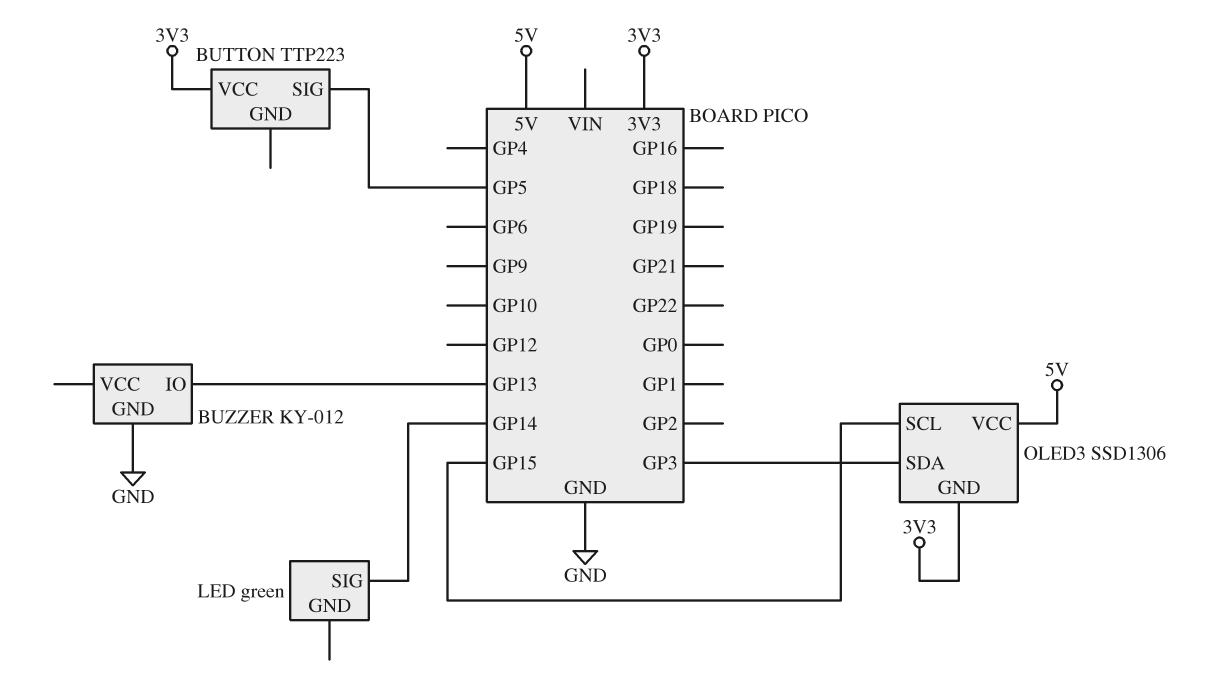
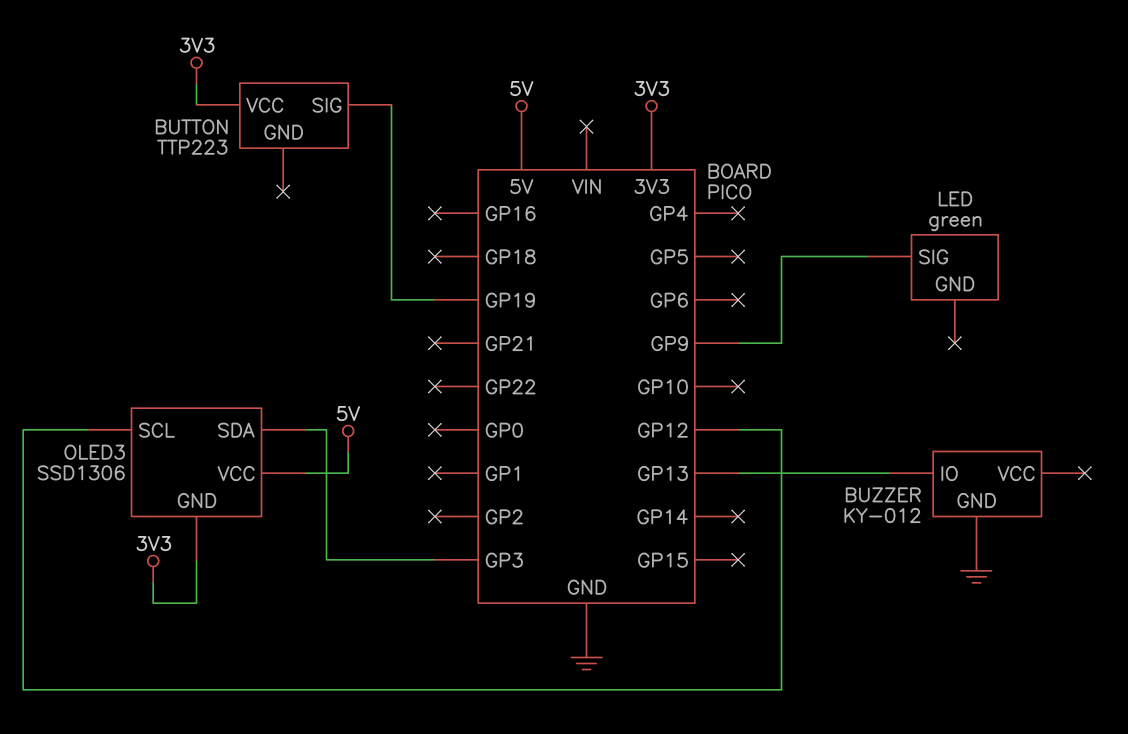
BUTTON pin SIG: GP5 -> GP19
LED pin SIG: GP14 -> GP9
OLED3 pin SCL: GP15 -> GP12

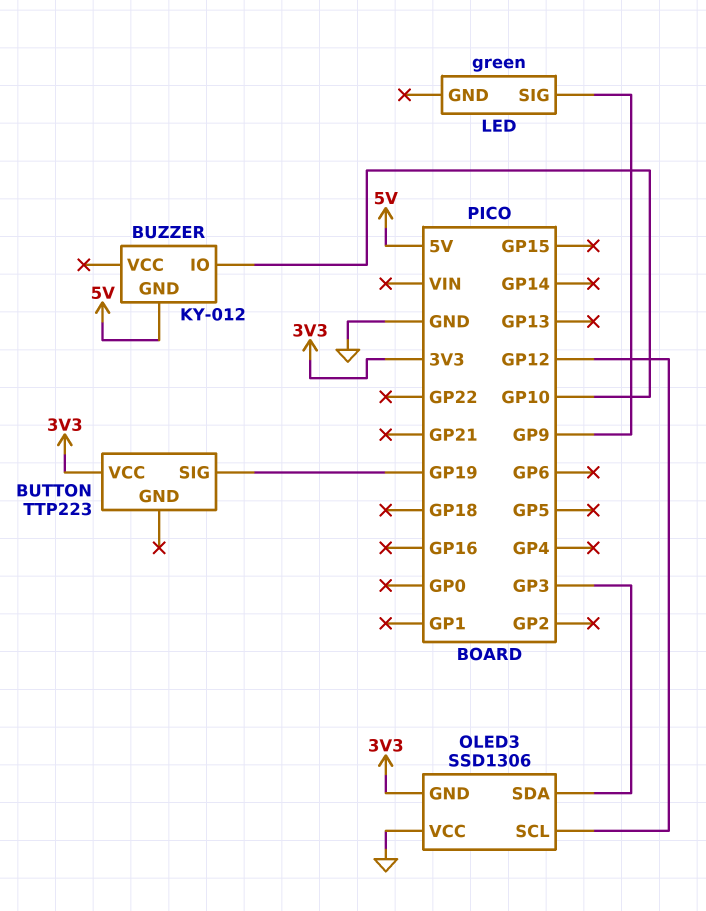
BUZZER pin GND: GND -> 5V
BUZZER pin IO: GP13 -> GP10
OLED3 pin VCC: 5V -> GND

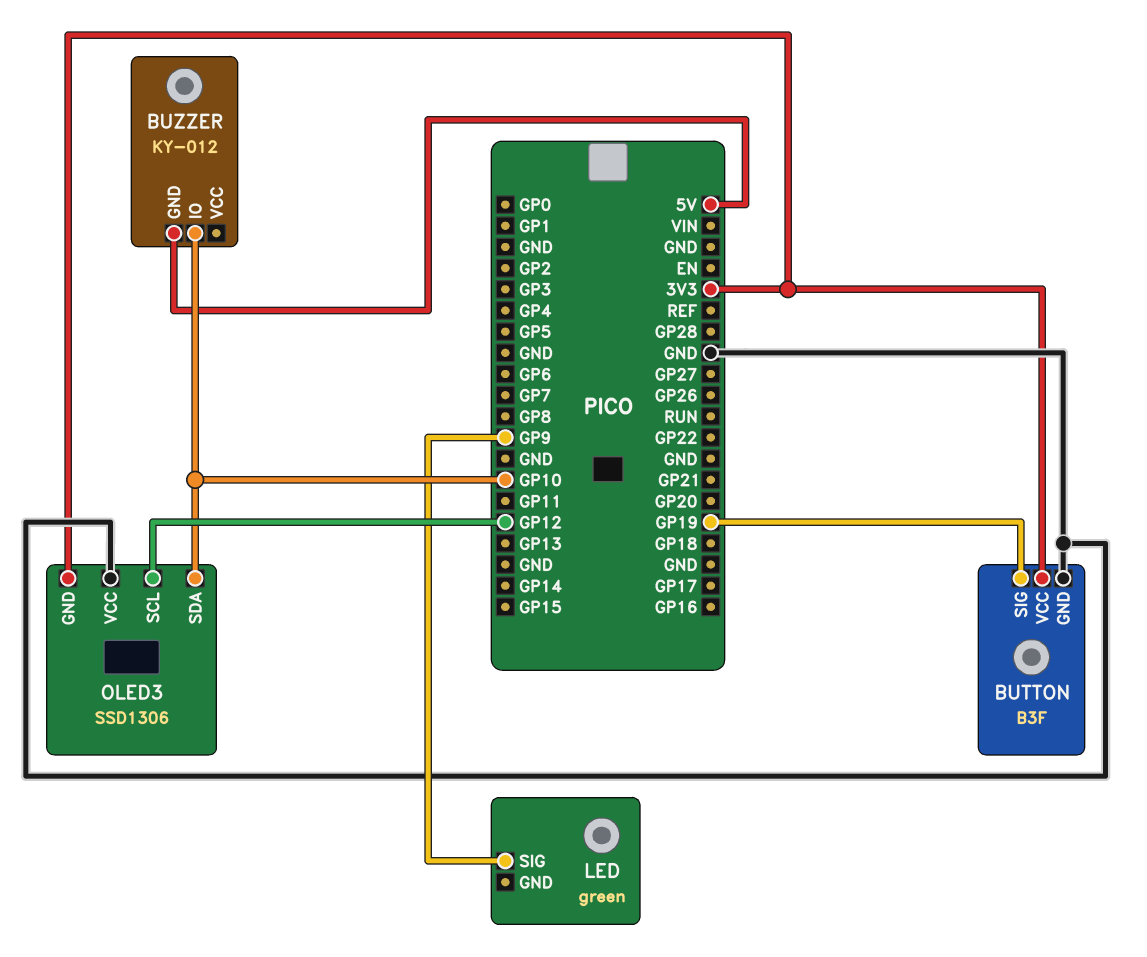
BUTTON: TTP223 -> B3F
BUTTON pin GND: none -> GND
OLED3 pin SDA: GP3 -> GP10

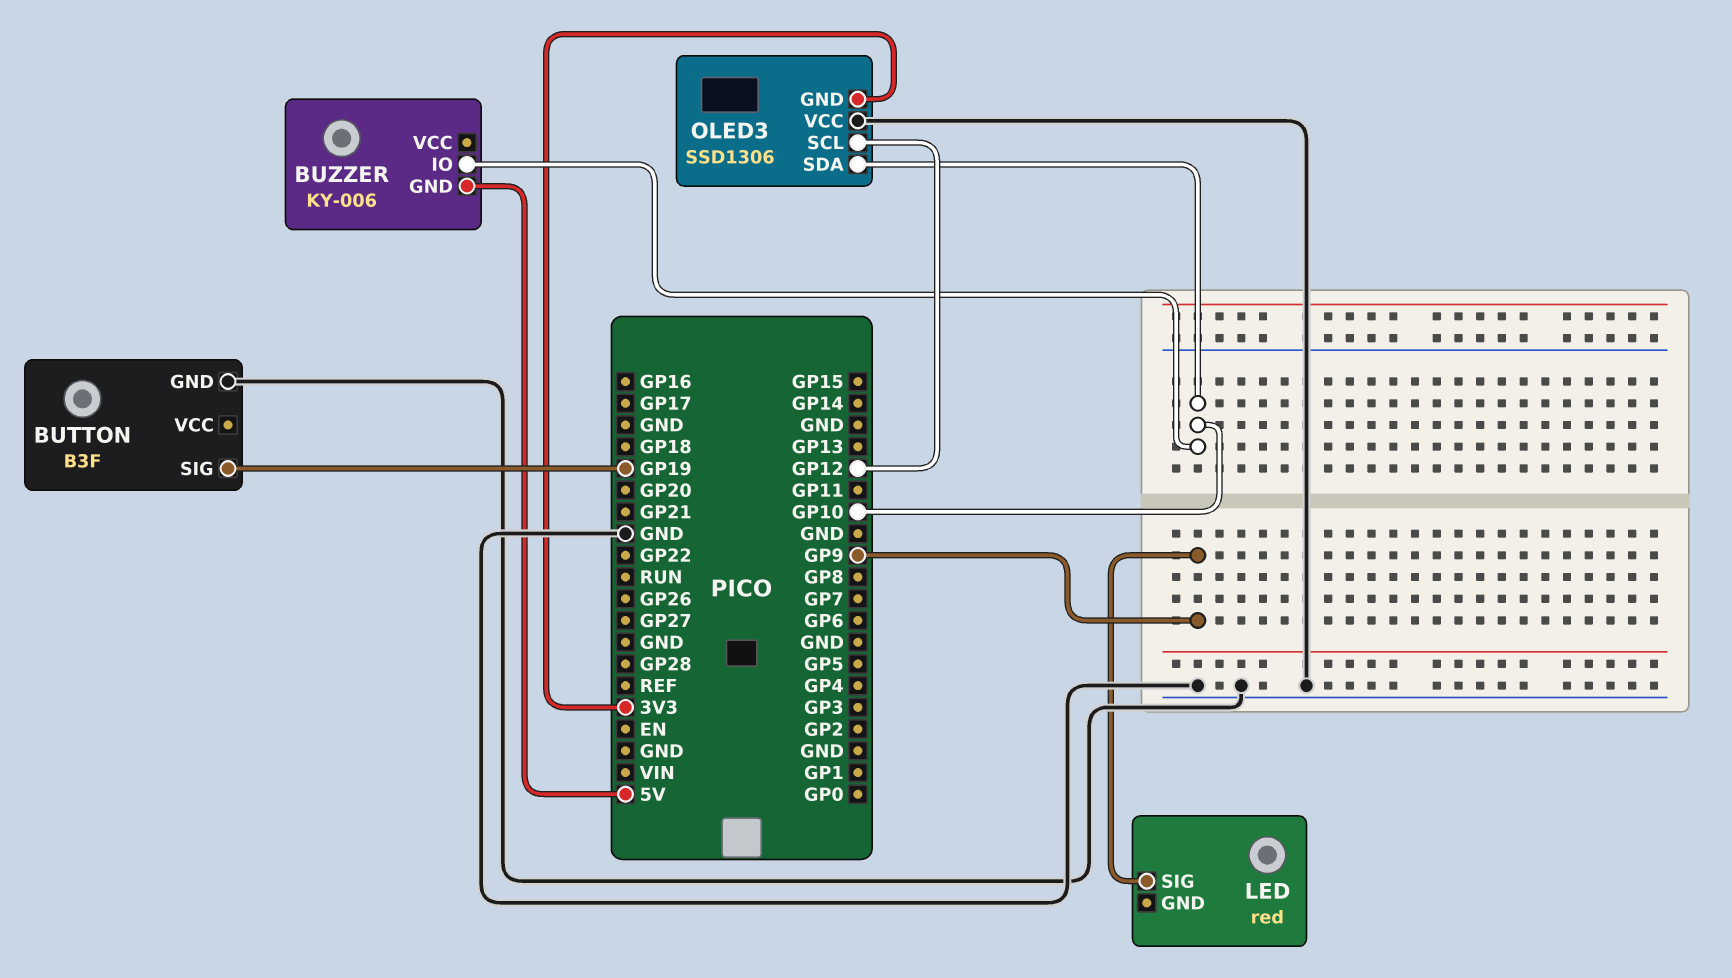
BUTTON pin VCC: 3V3 -> none
BUZZER: KY-012 -> KY-006
LED: green -> red

